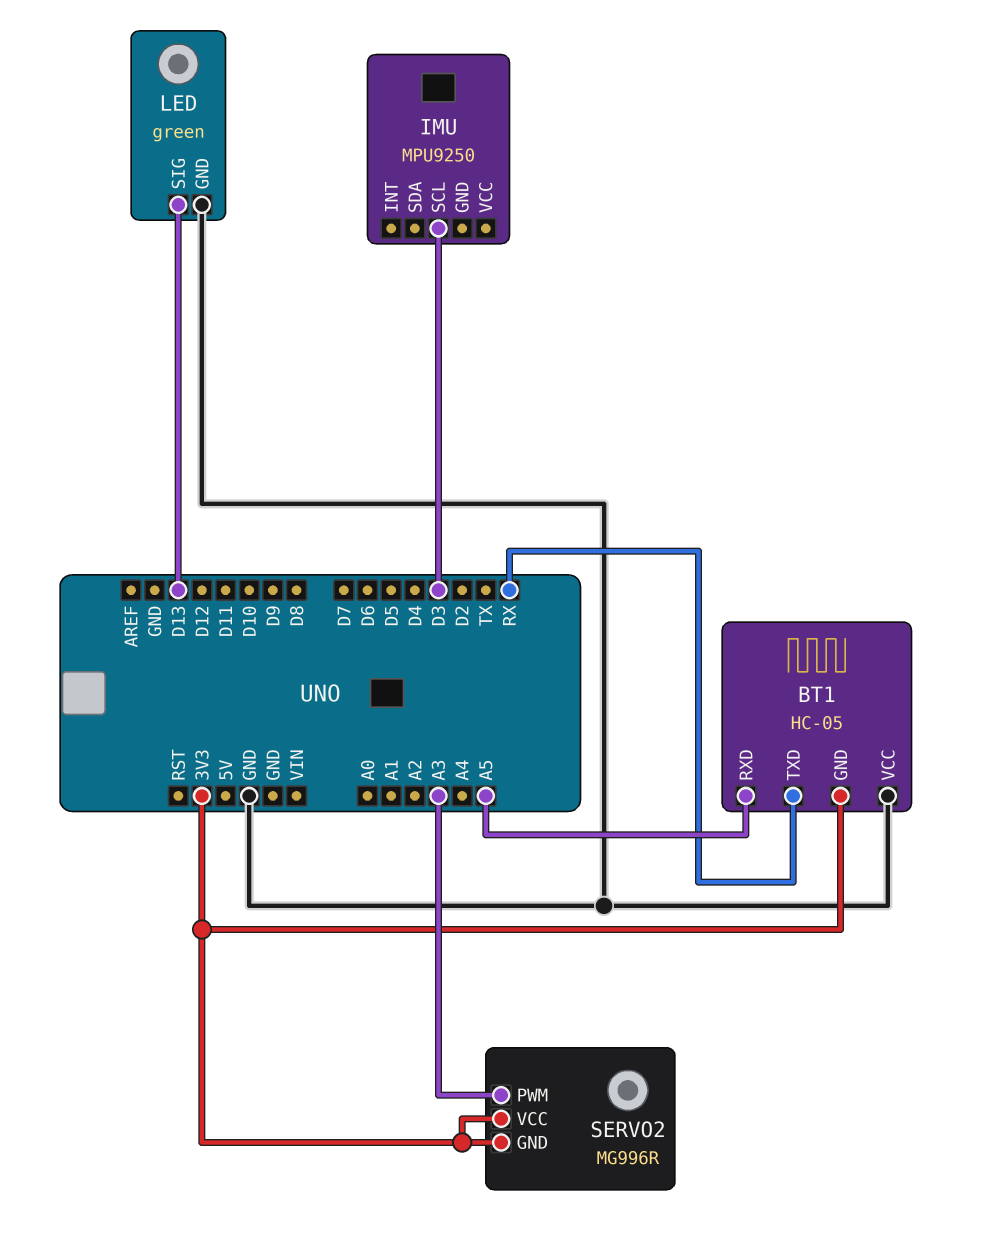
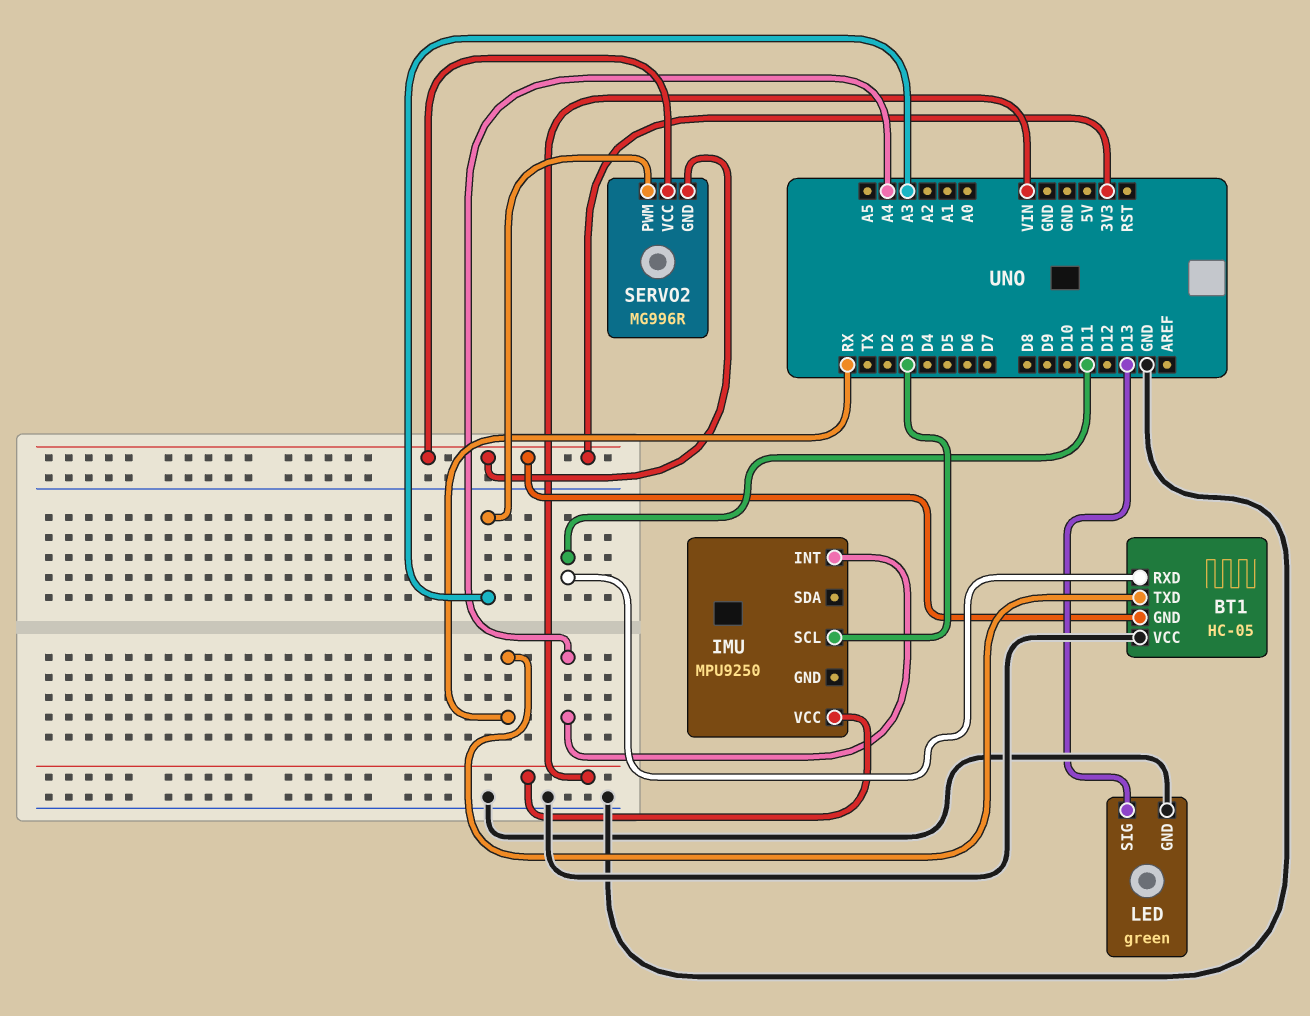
BT1 pin RXD: A5 -> D11
IMU pin INT: none -> A4
IMU pin VCC: none -> VIN

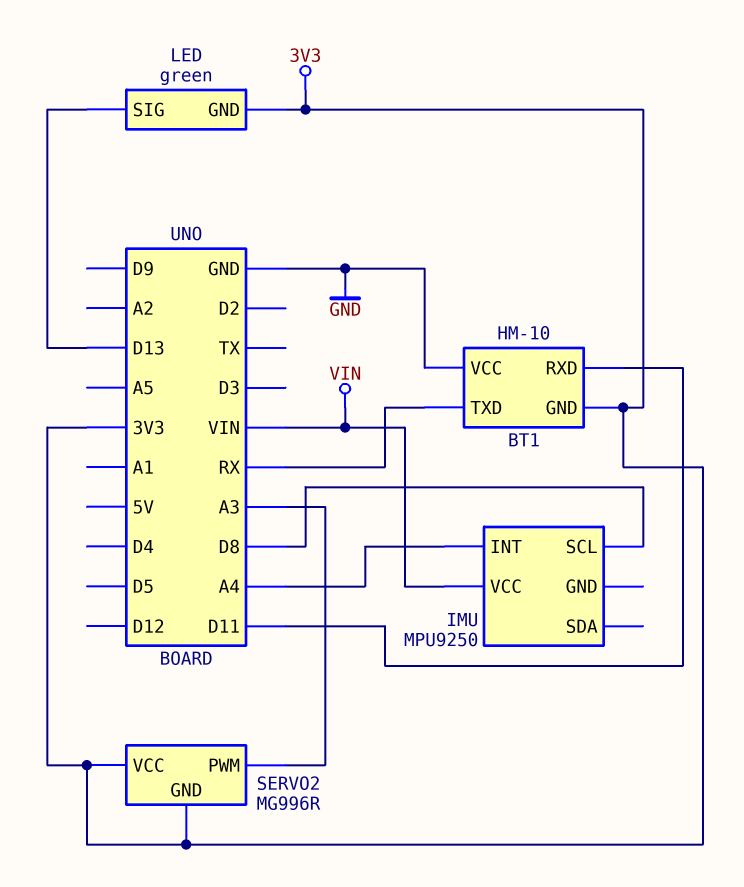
BT1: HC-05 -> HM-10
IMU pin SCL: D3 -> D8
LED pin GND: GND -> 3V3

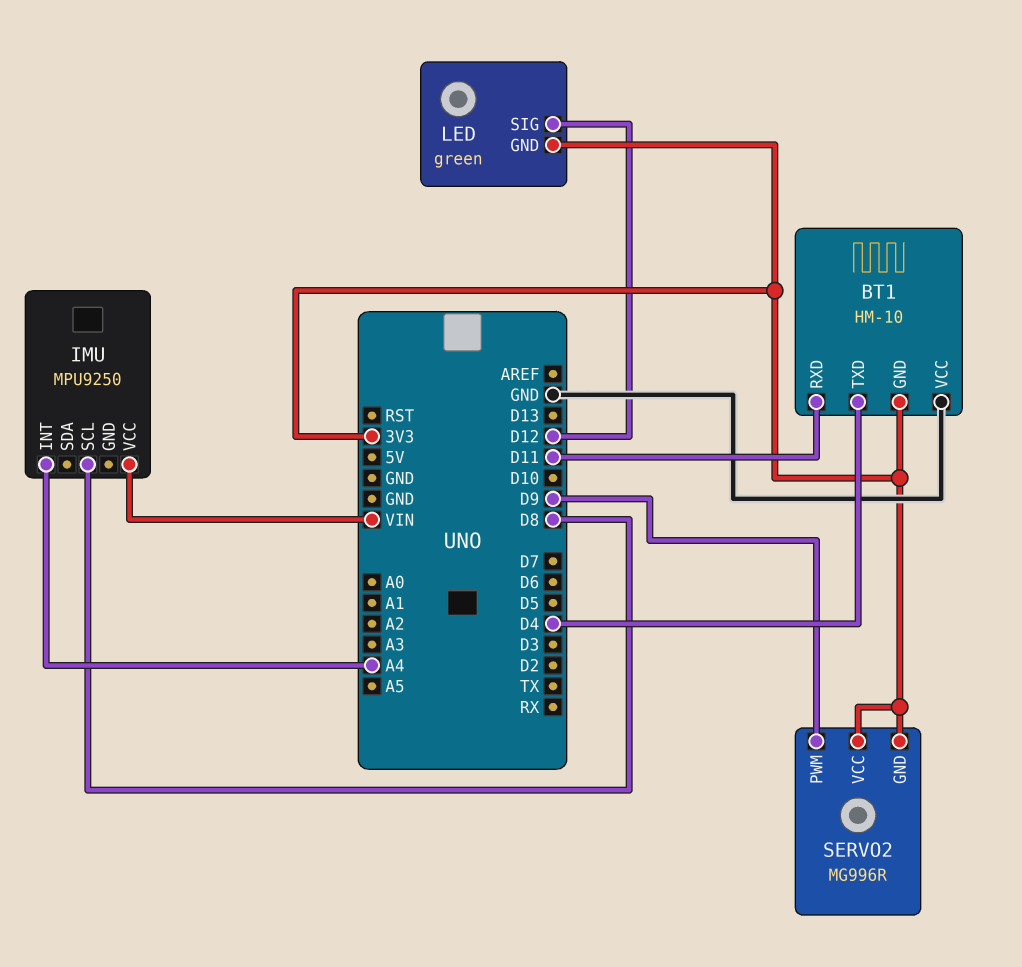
BT1 pin TXD: RX -> D4
LED pin SIG: D13 -> D12
SERVO2 pin PWM: A3 -> D9

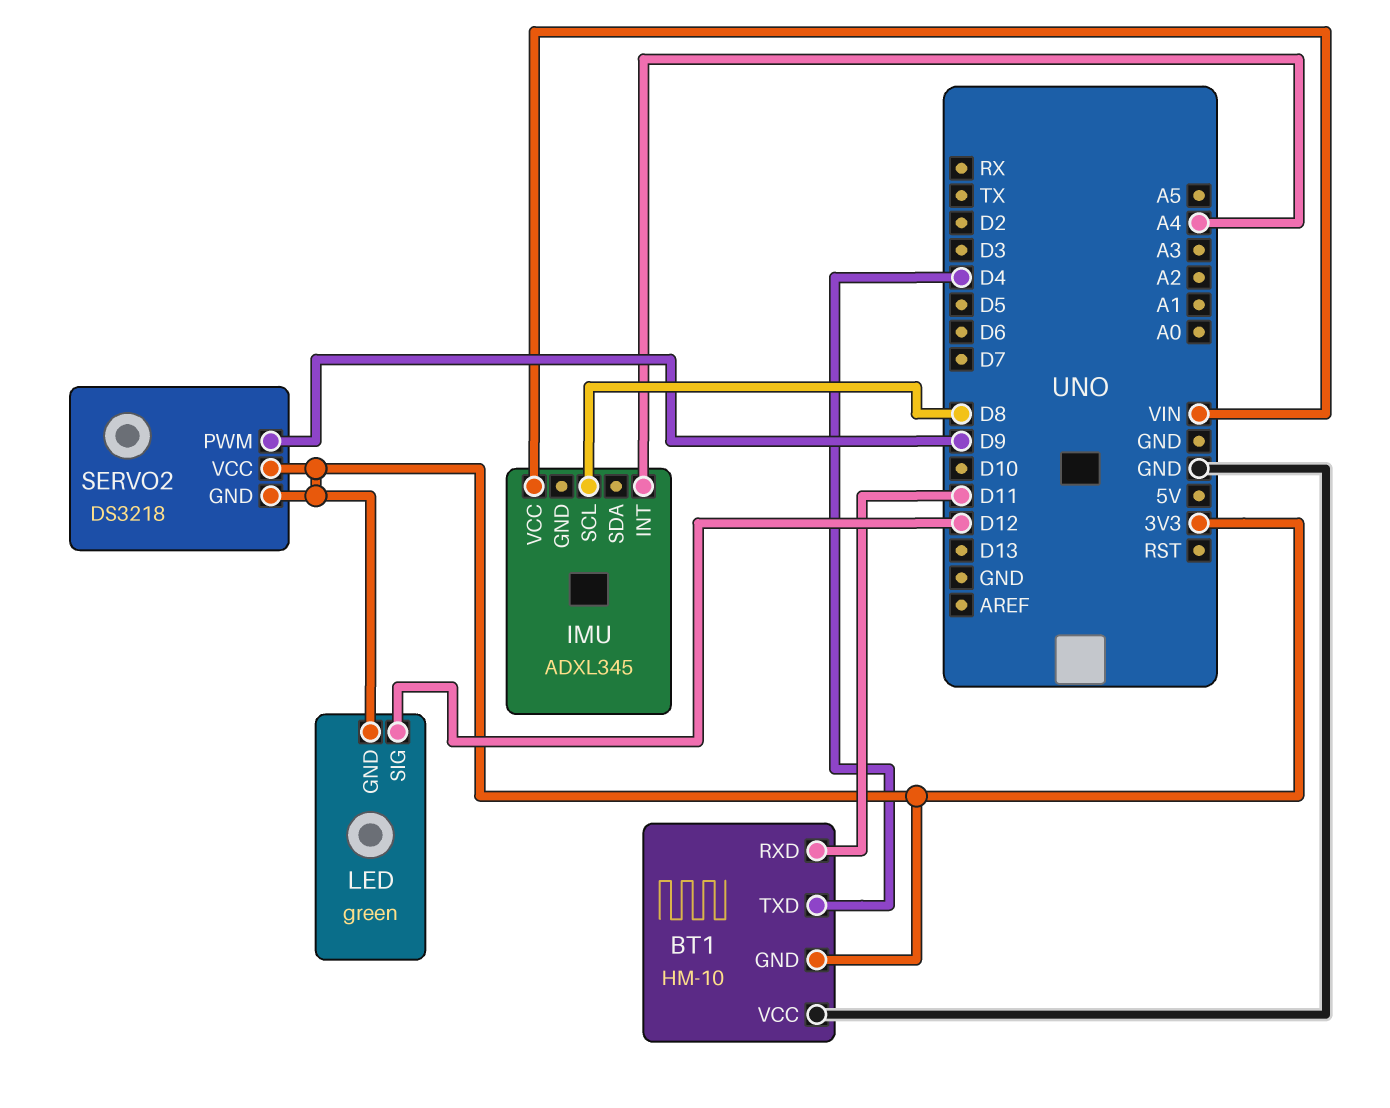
IMU: MPU9250 -> ADXL345
SERVO2: MG996R -> DS3218

